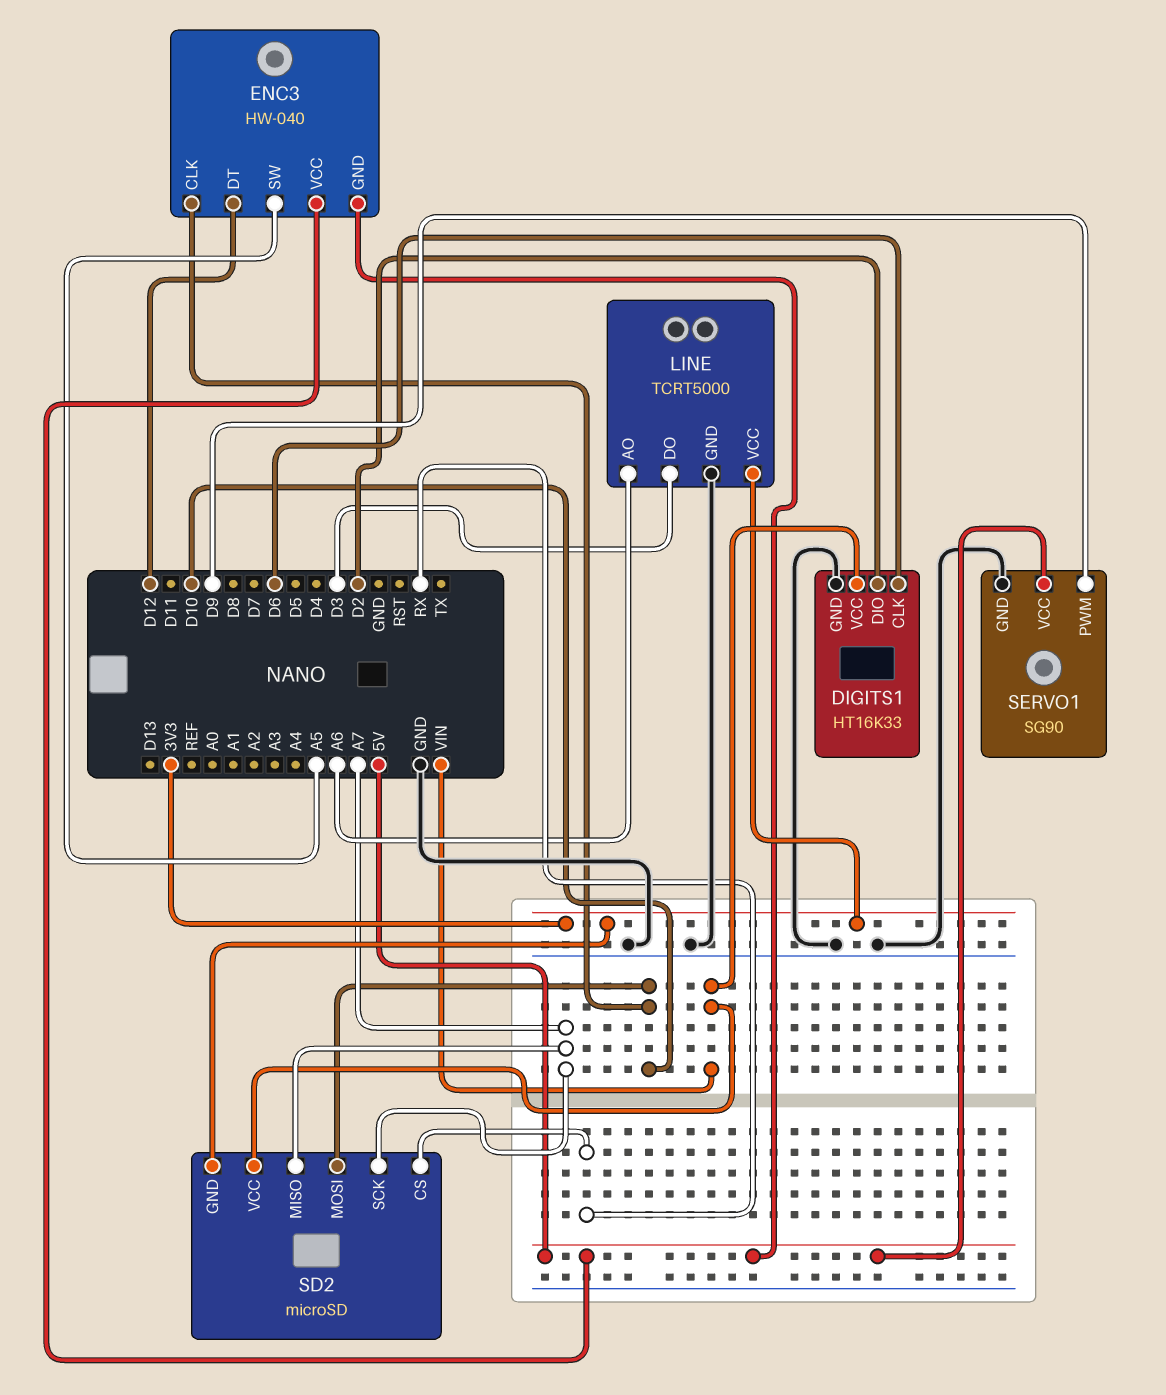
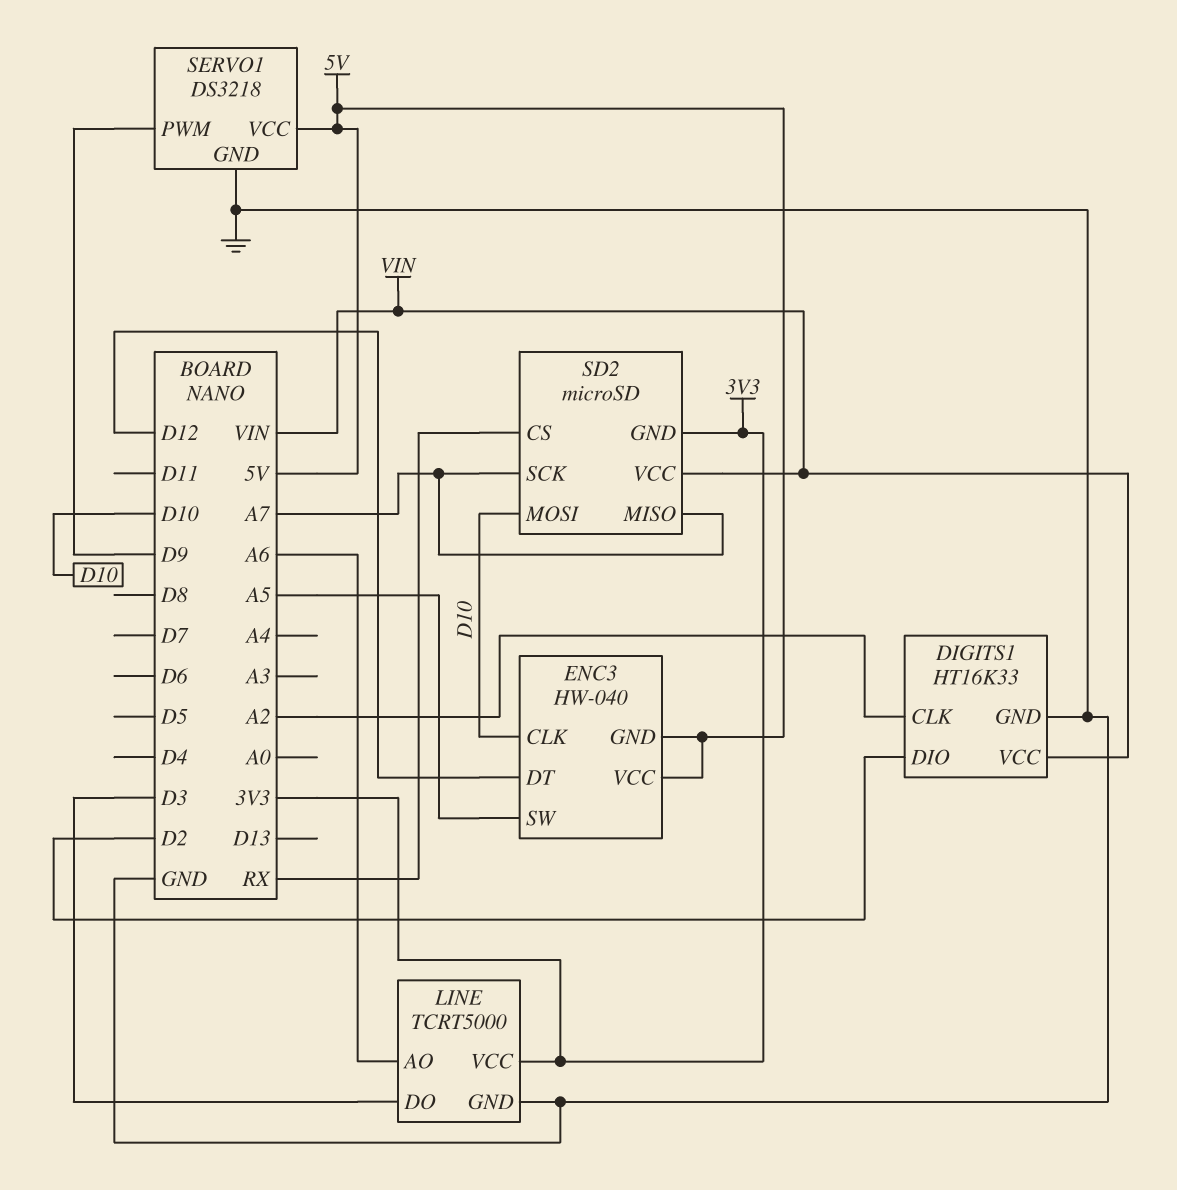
DIGITS1 pin CLK: D6 -> A2
SERVO1: SG90 -> DS3218

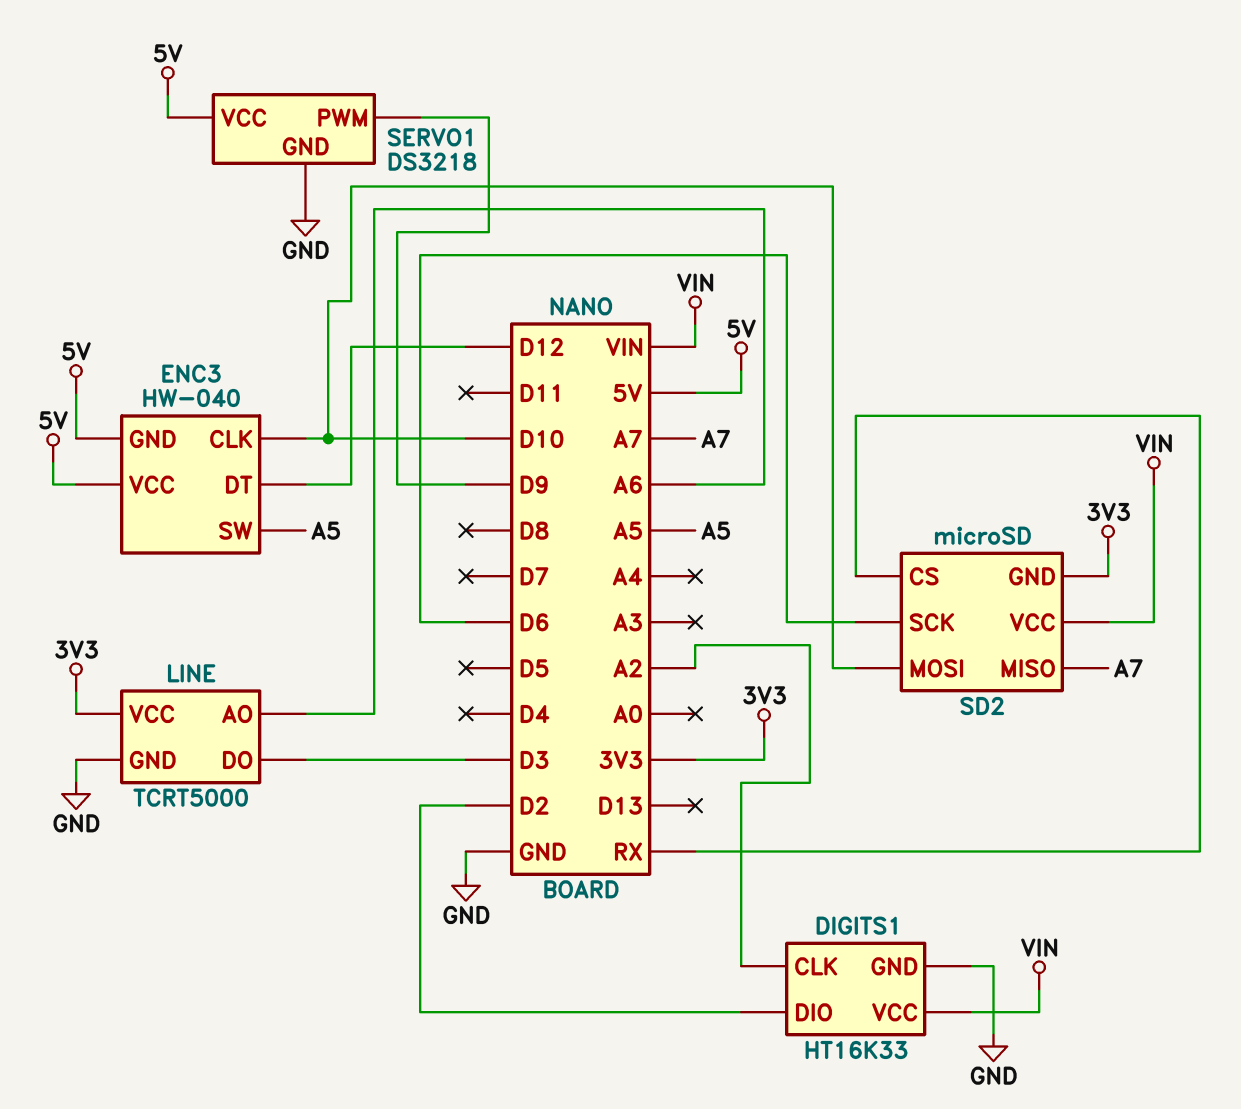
SD2 pin SCK: A7 -> D6

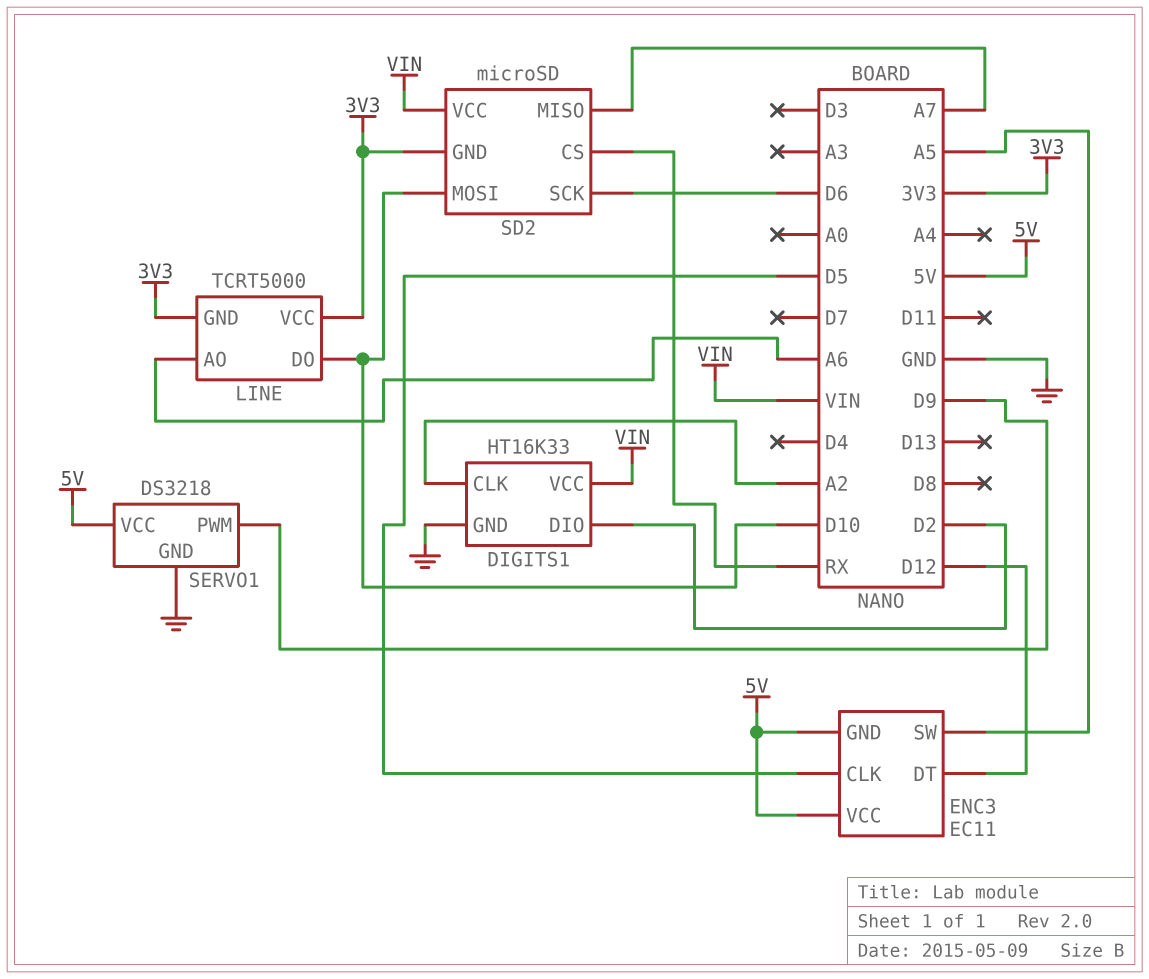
ENC3: HW-040 -> EC11
ENC3 pin CLK: D10 -> D5
LINE pin DO: D3 -> D10
LINE pin GND: GND -> 3V3

